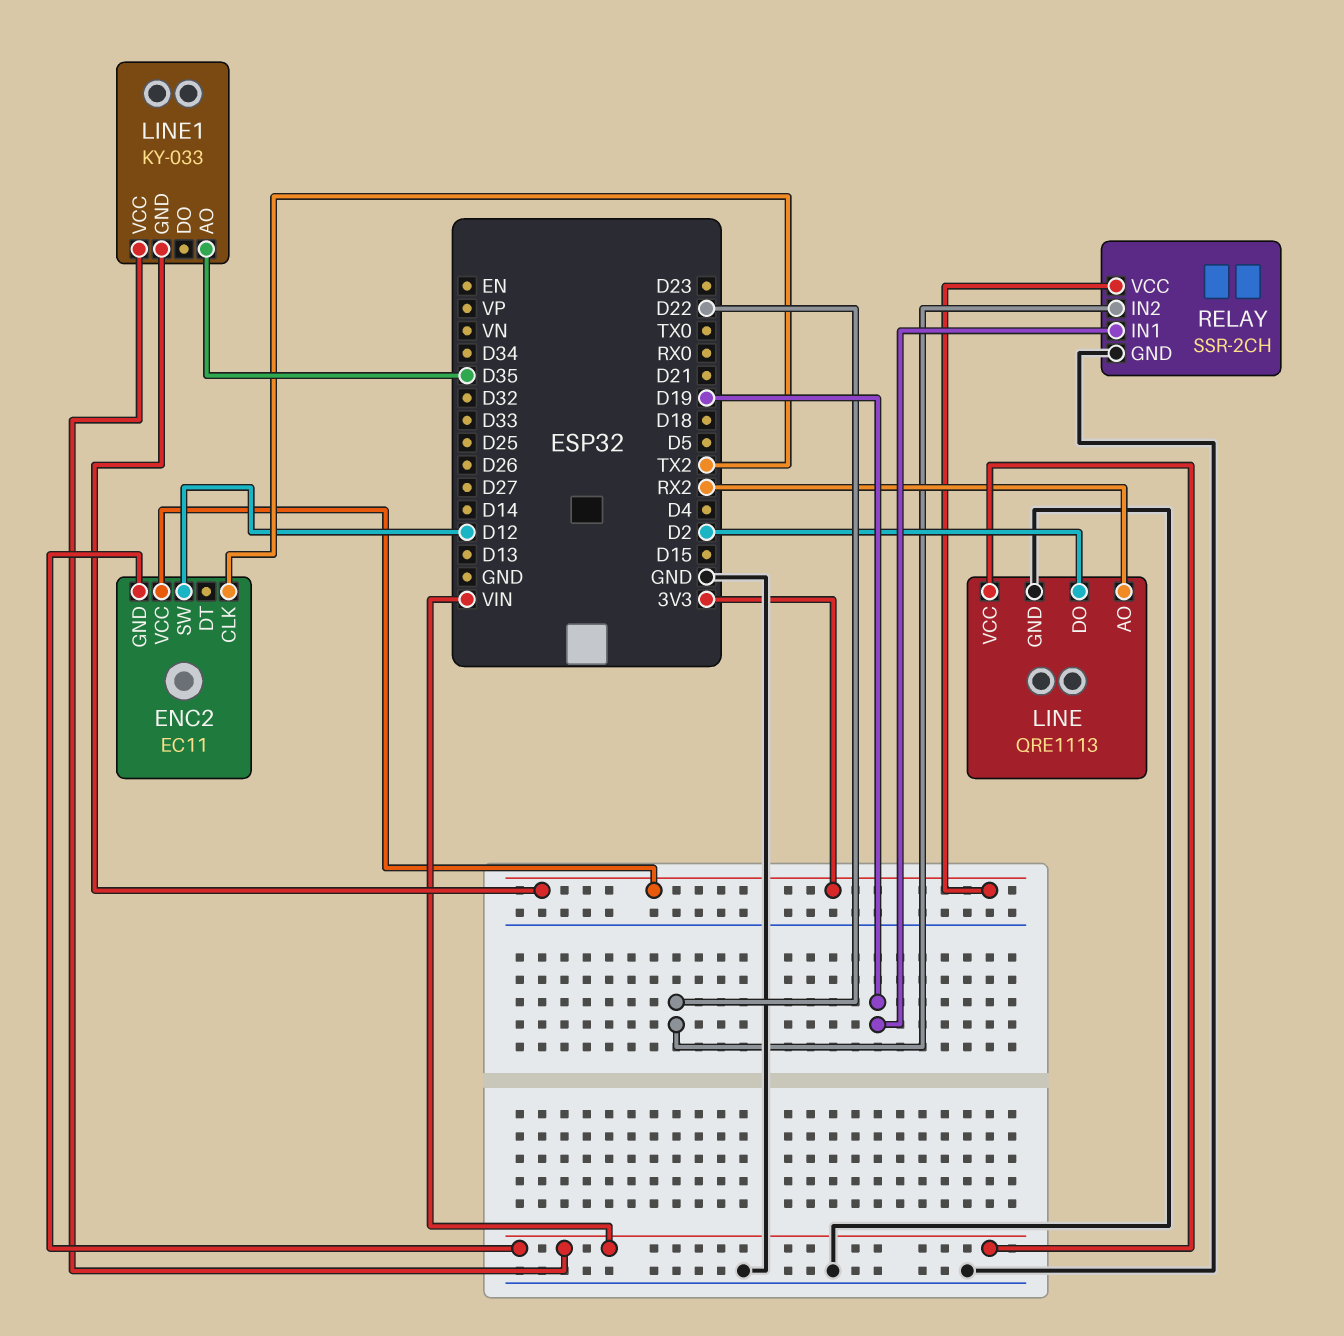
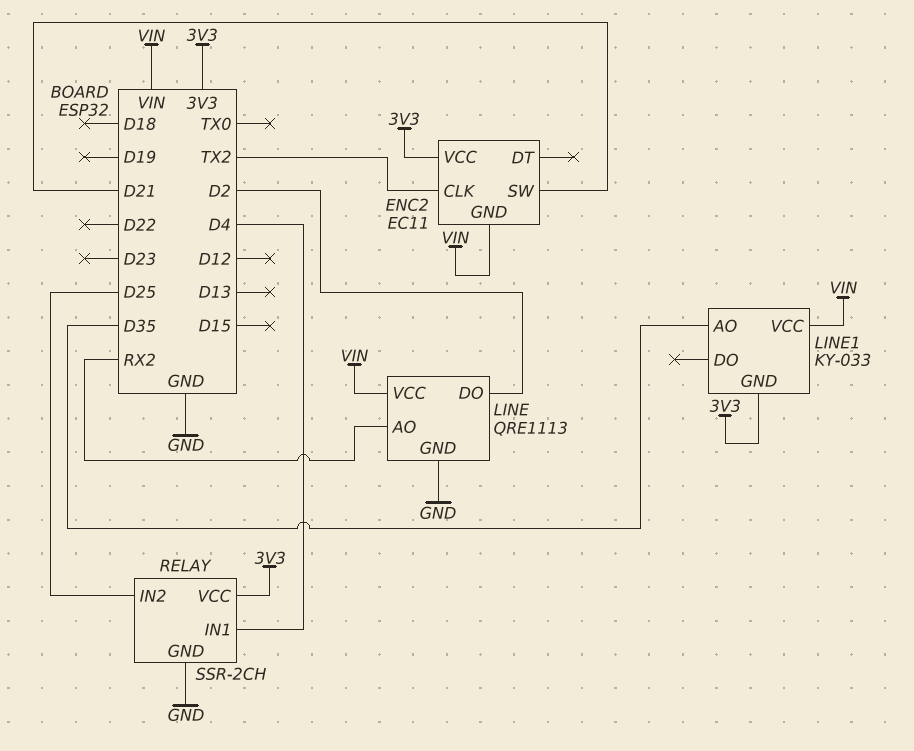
ENC2 pin SW: D12 -> D21
RELAY pin IN1: D19 -> D4
RELAY pin IN2: D22 -> D25

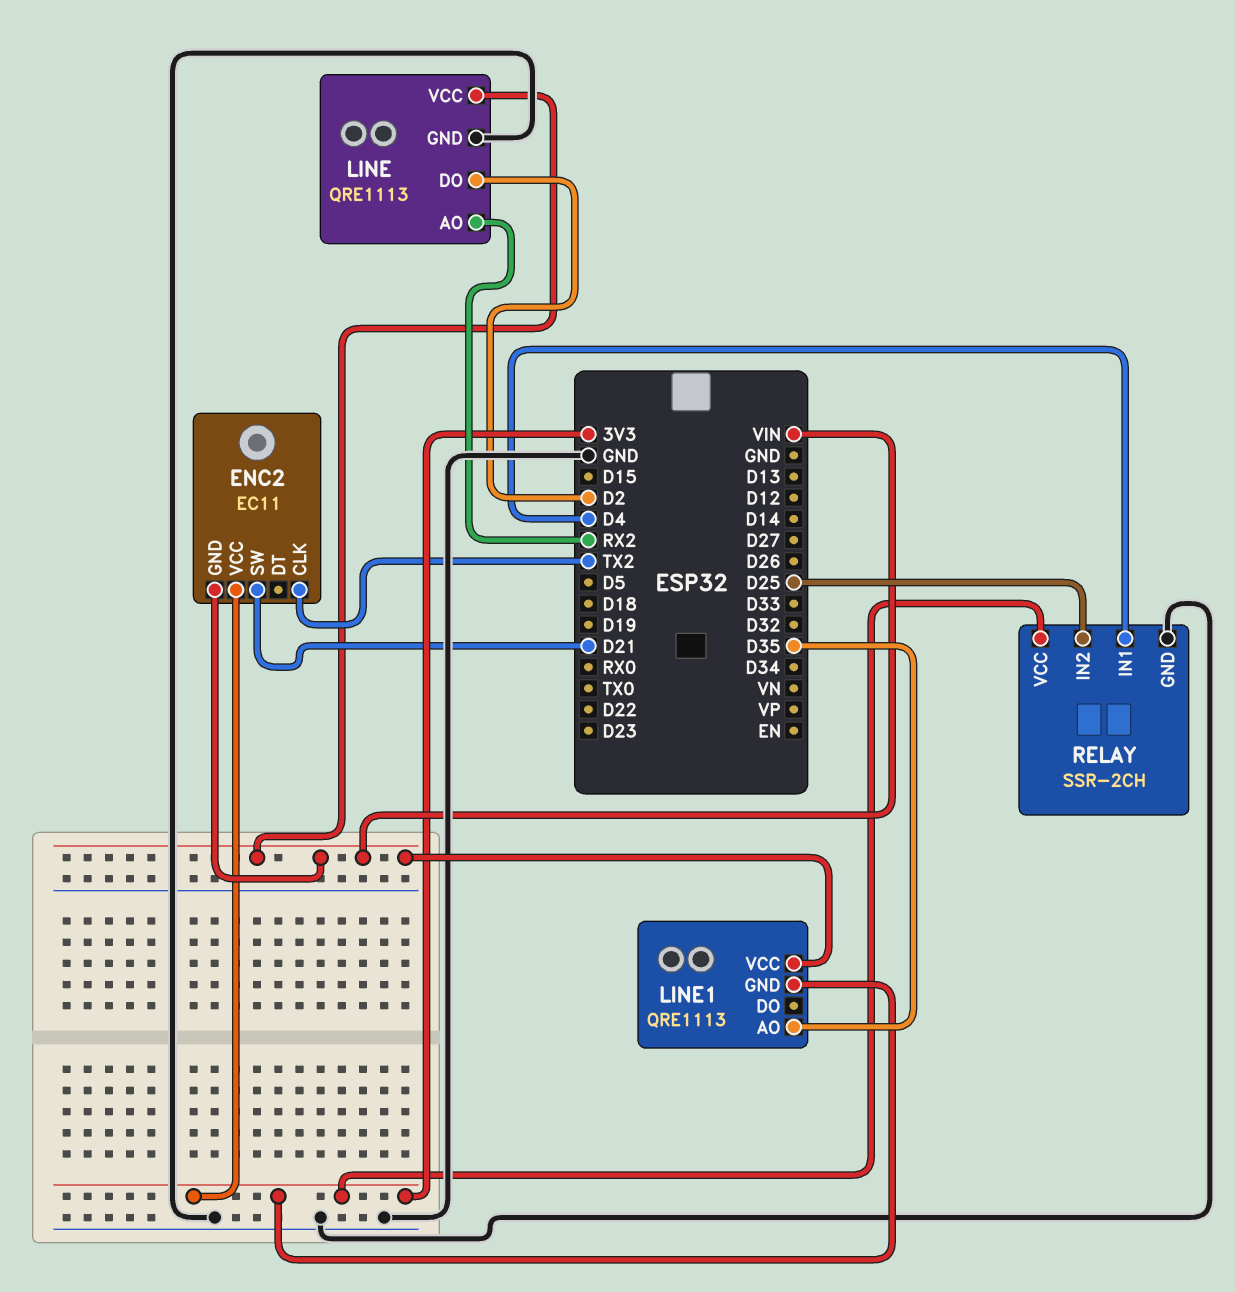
LINE1: KY-033 -> QRE1113

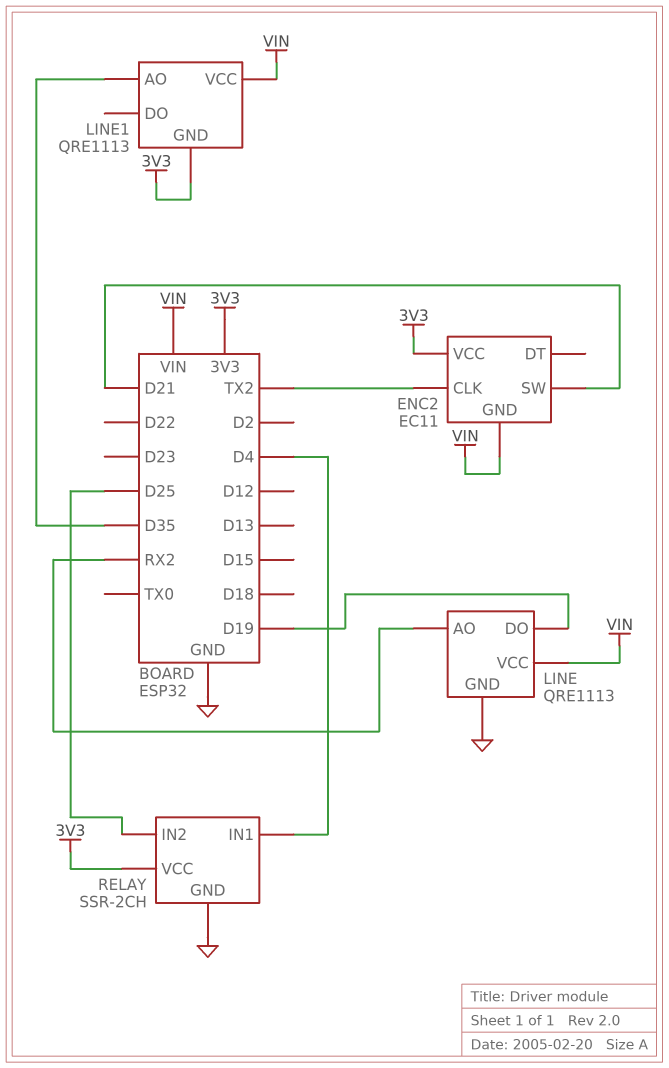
LINE pin DO: D2 -> D19

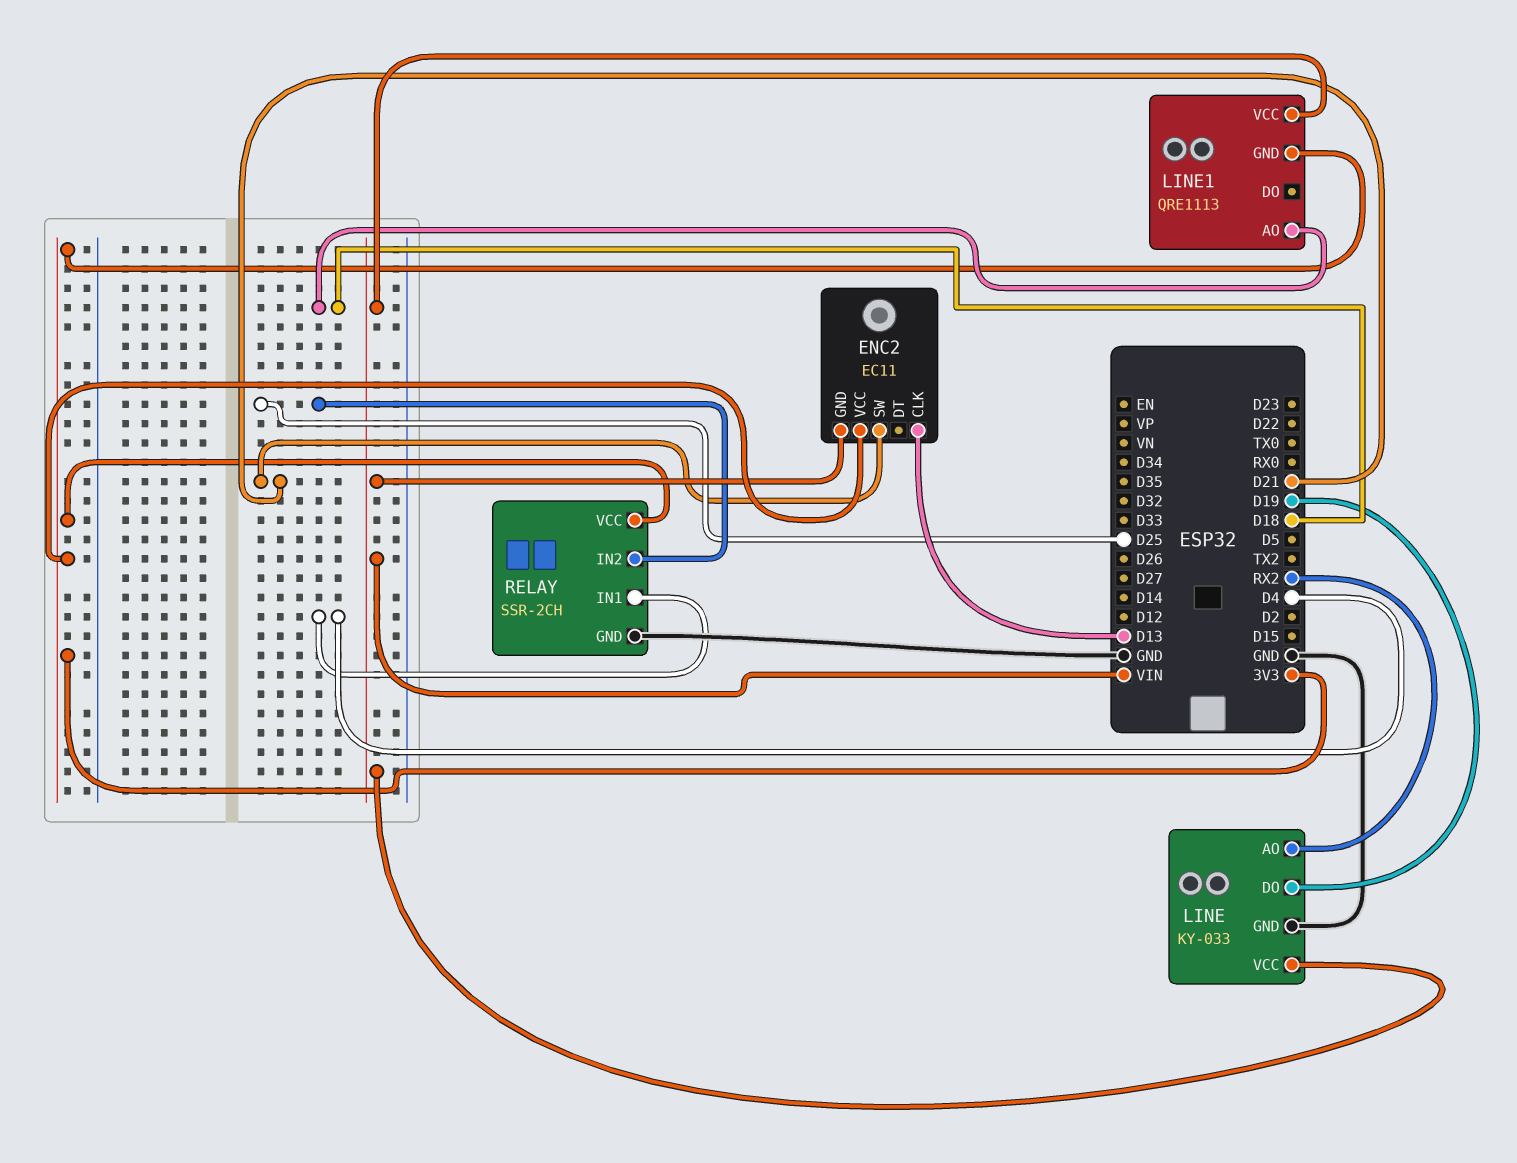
ENC2 pin CLK: TX2 -> D13
LINE: QRE1113 -> KY-033
LINE1 pin AO: D35 -> D18

